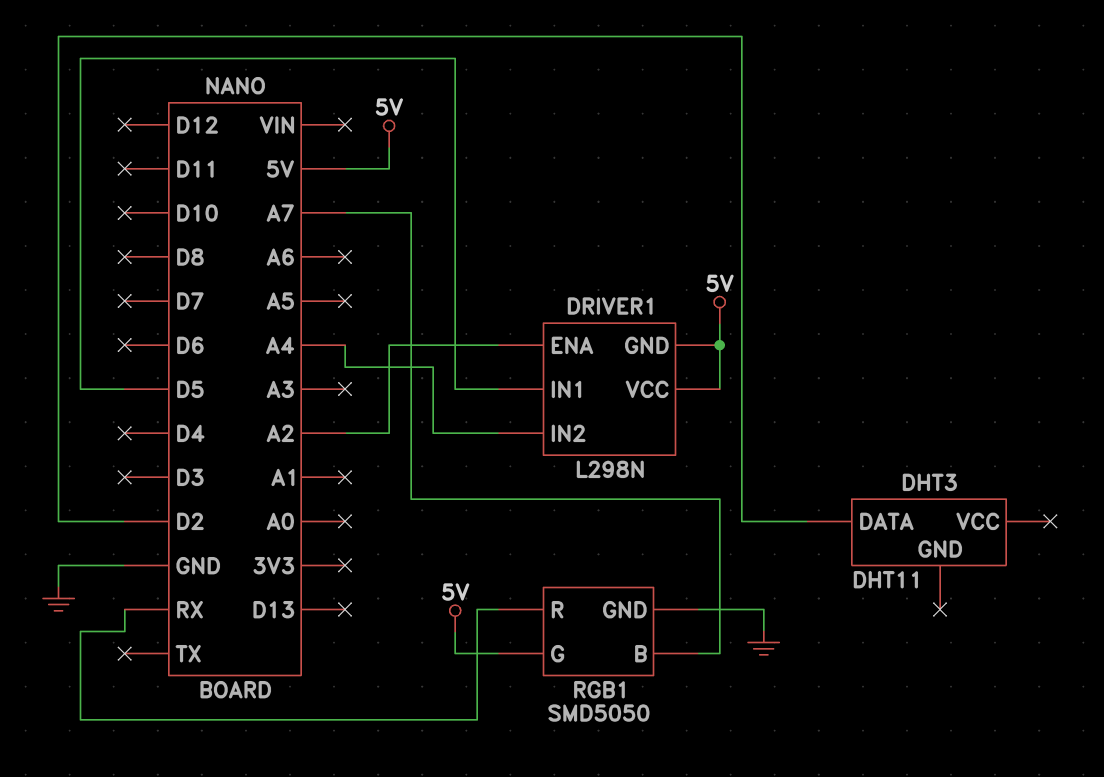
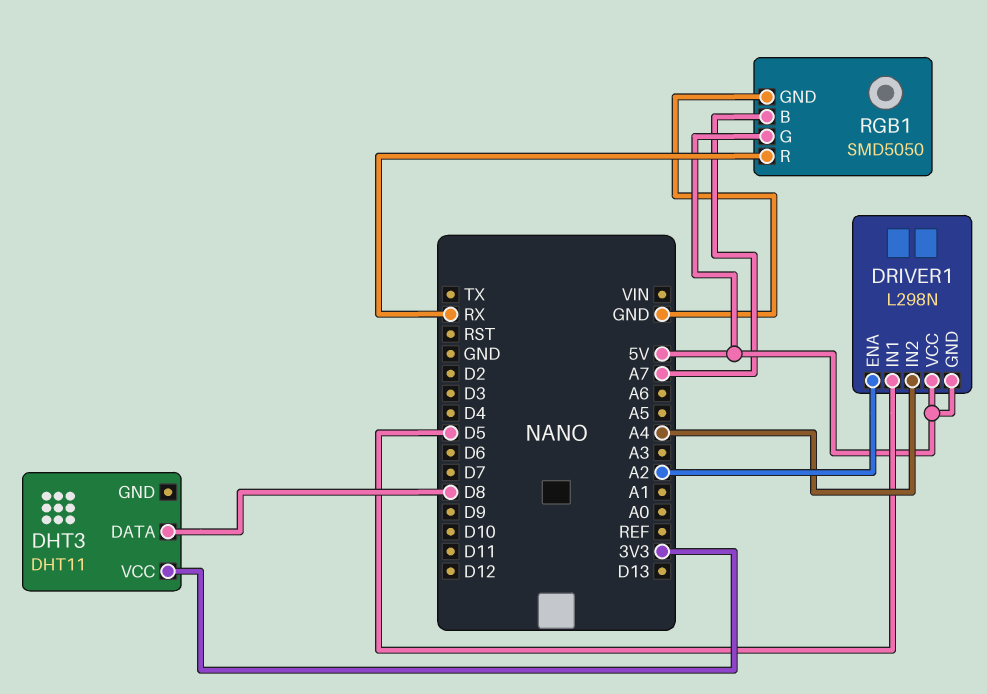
DHT3 pin DATA: D2 -> D8
DHT3 pin VCC: none -> 3V3

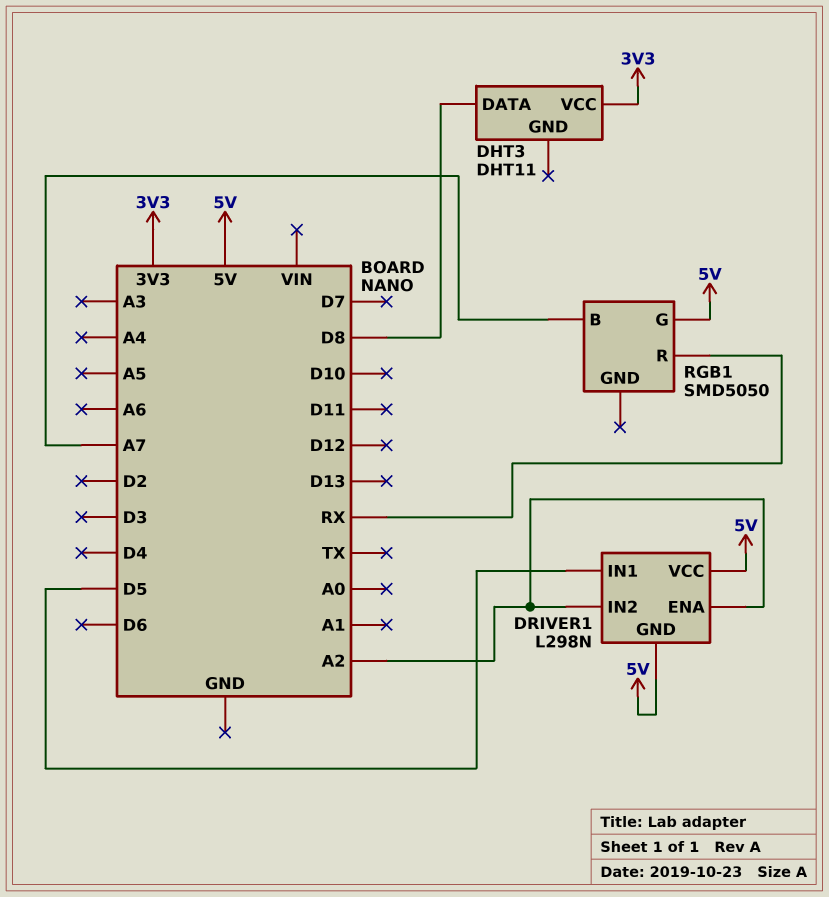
DRIVER1 pin IN2: A4 -> A2
RGB1 pin GND: GND -> none

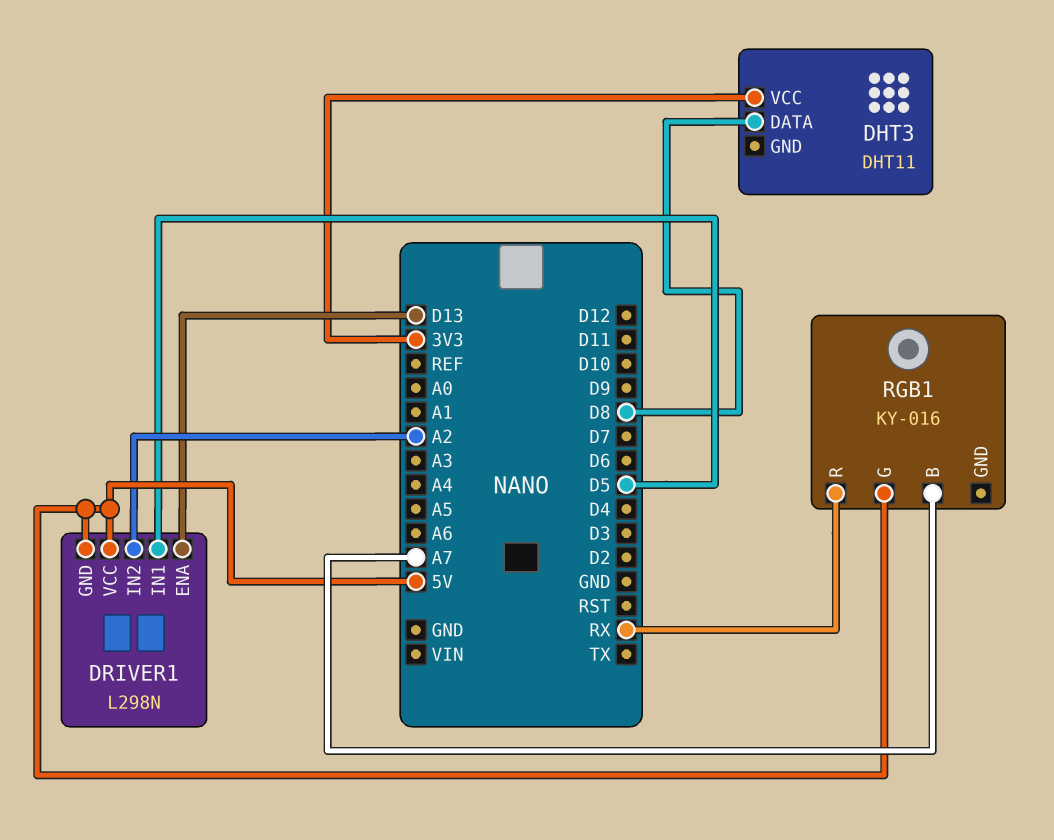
DRIVER1 pin ENA: A2 -> D13
RGB1: SMD5050 -> KY-016

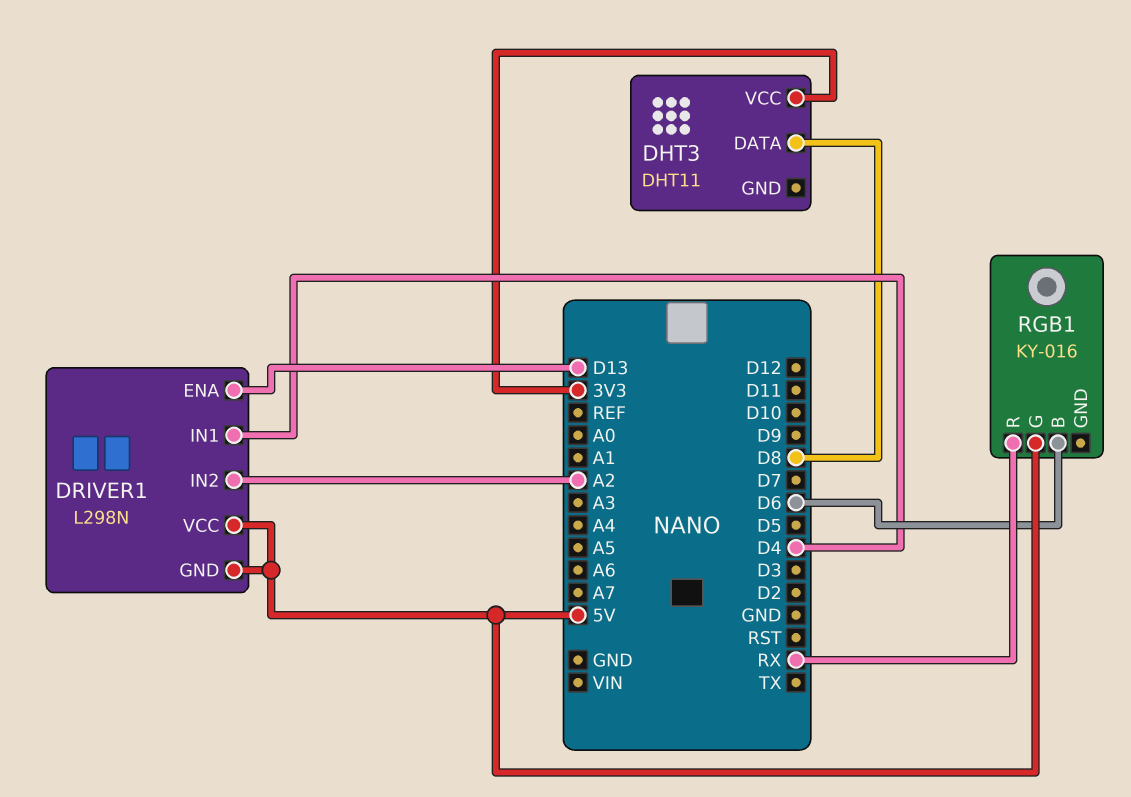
DRIVER1 pin IN1: D5 -> D4
RGB1 pin B: A7 -> D6

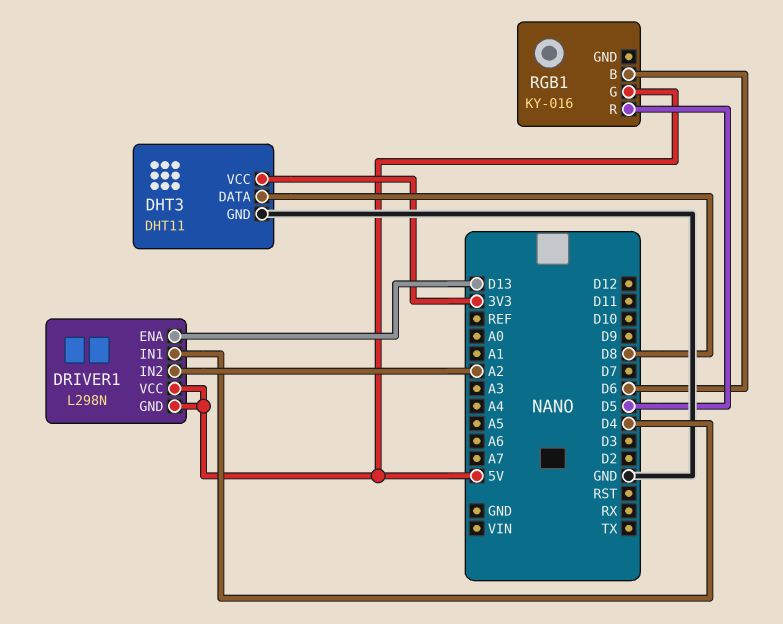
DHT3 pin GND: none -> GND
RGB1 pin R: RX -> D5

